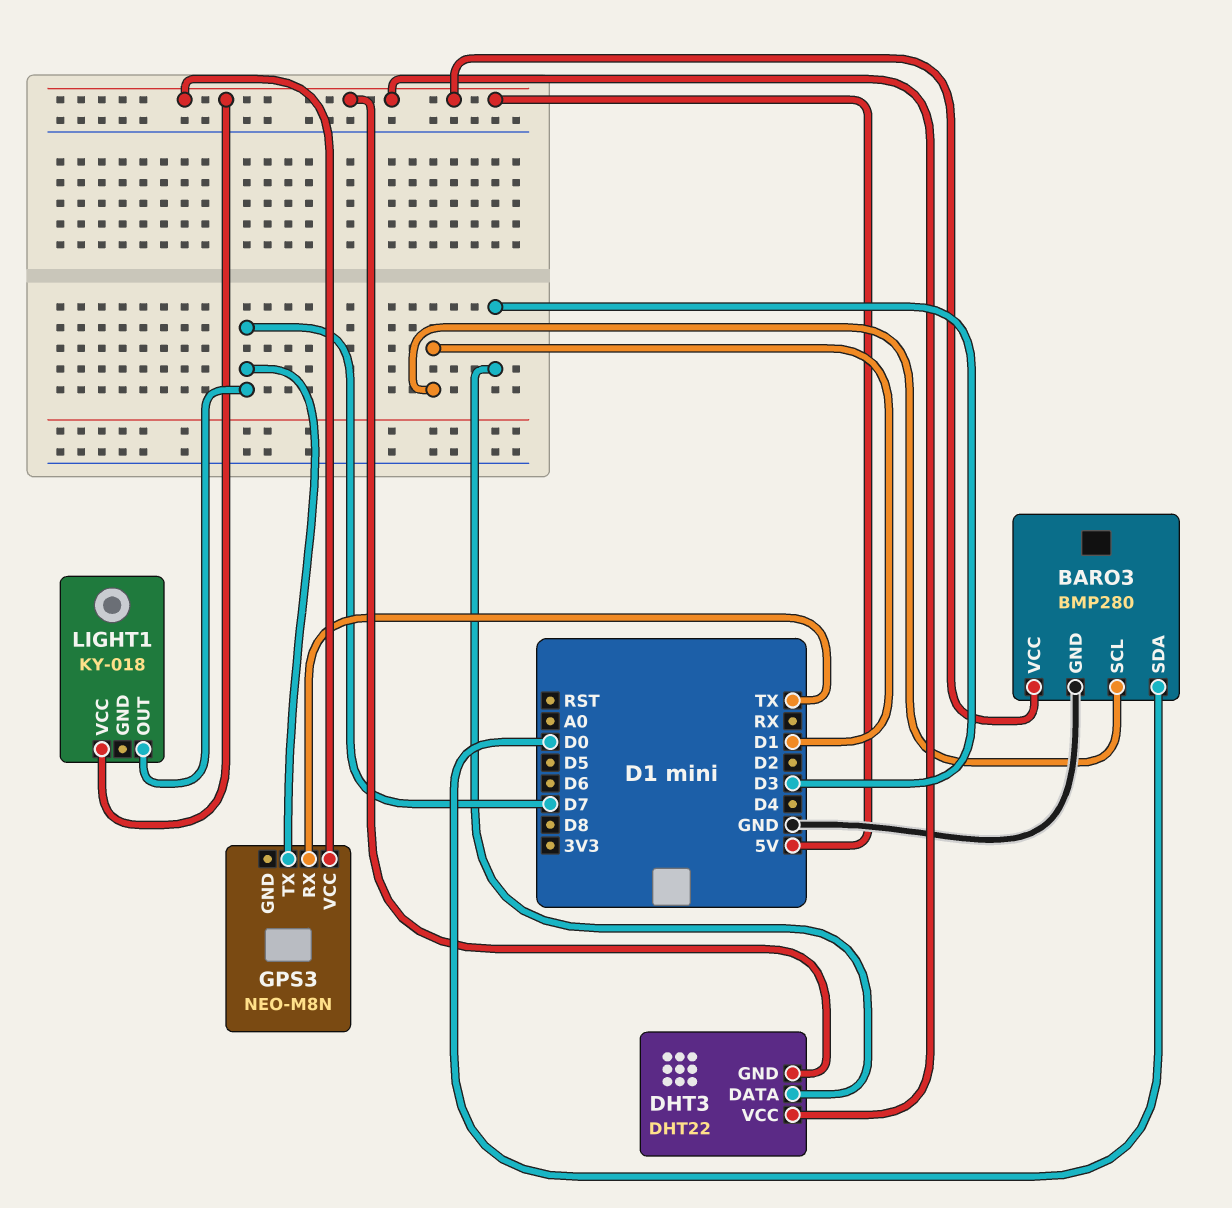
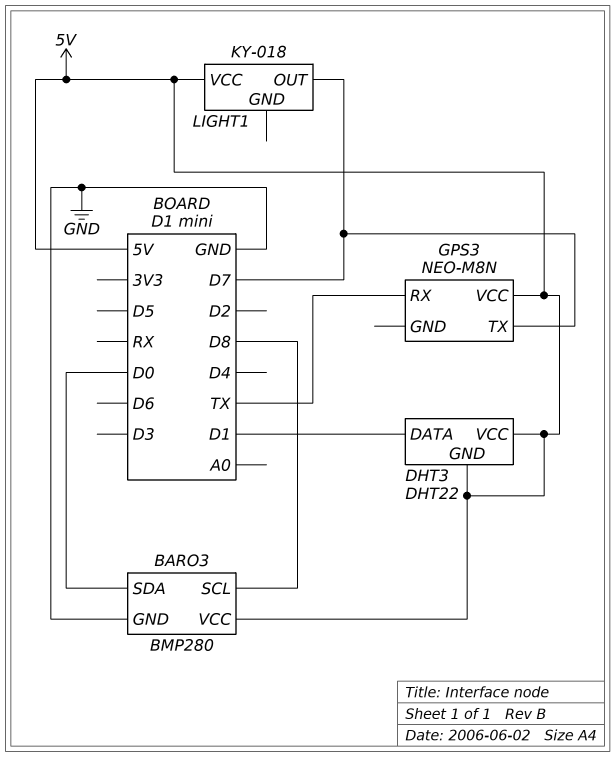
BARO3 pin SCL: D1 -> D8
DHT3 pin DATA: D3 -> D1

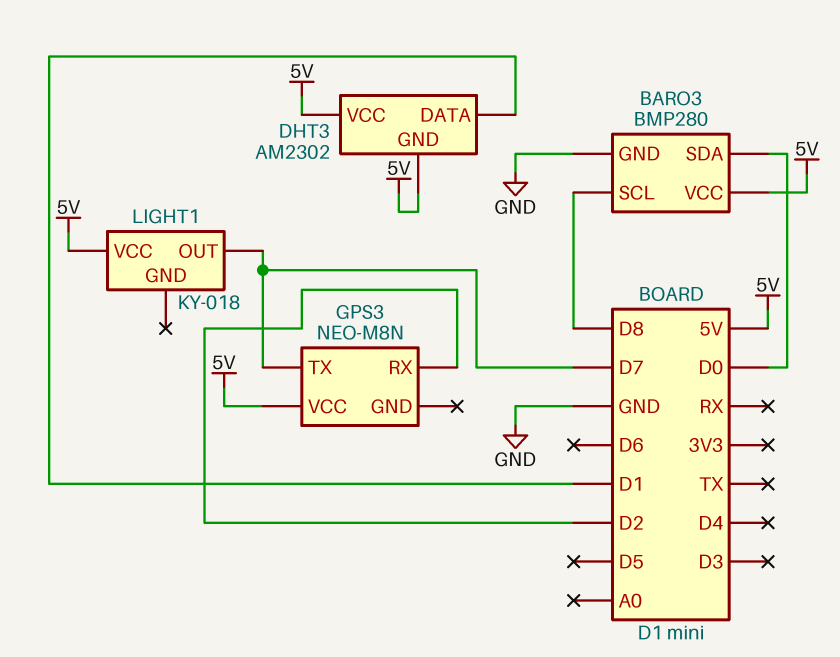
DHT3: DHT22 -> AM2302
GPS3 pin RX: TX -> D2

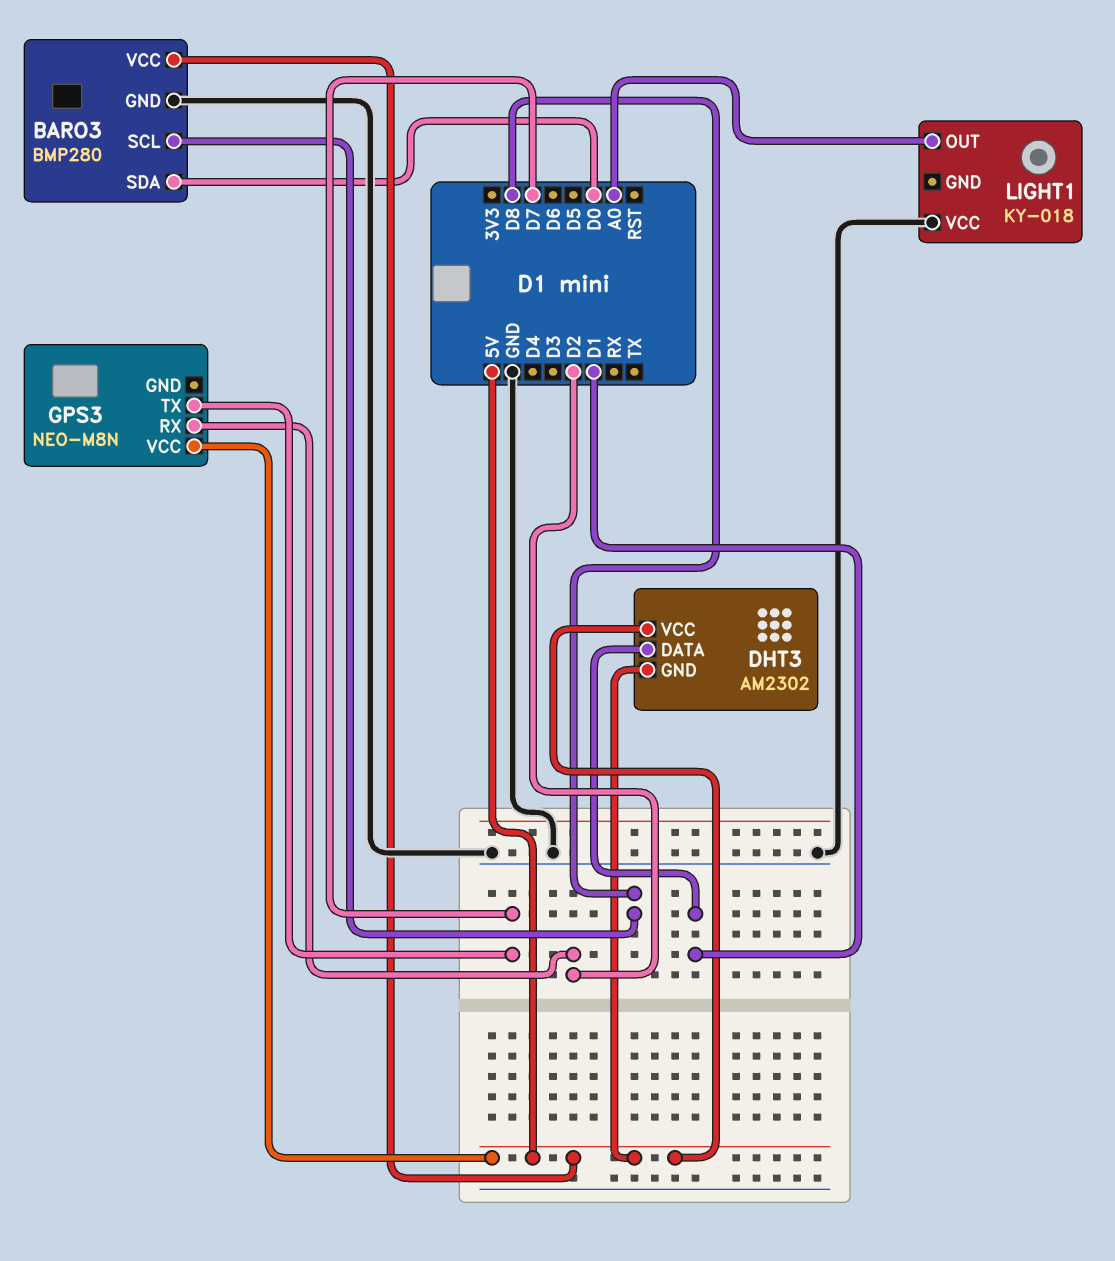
LIGHT1 pin OUT: D7 -> A0
LIGHT1 pin VCC: 5V -> GND

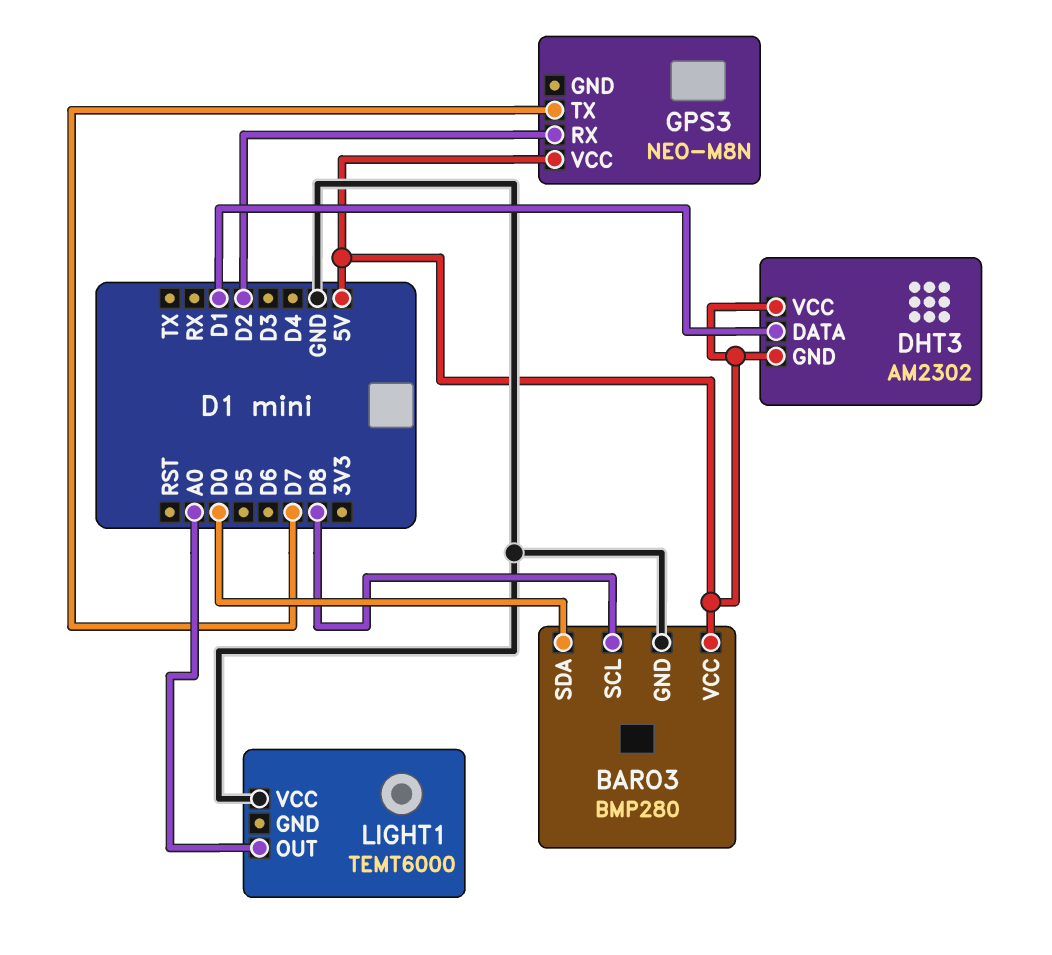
LIGHT1: KY-018 -> TEMT6000

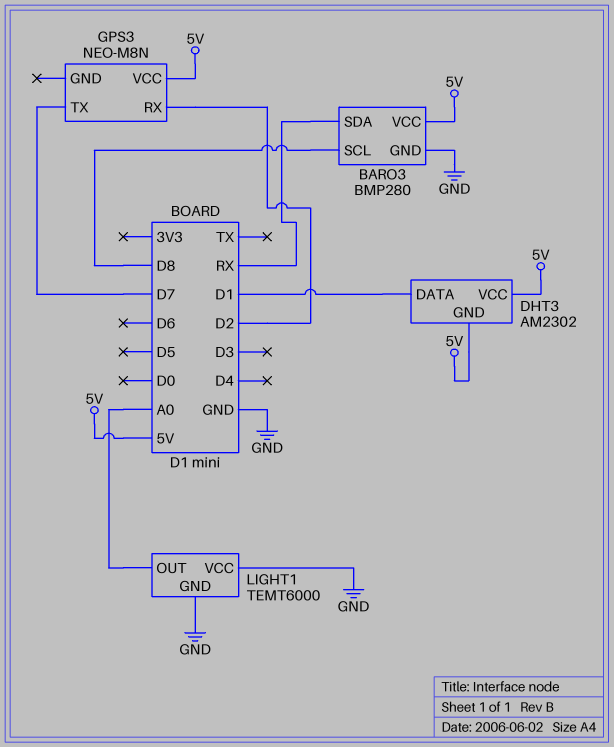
BARO3 pin SDA: D0 -> RX
LIGHT1 pin GND: none -> GND

